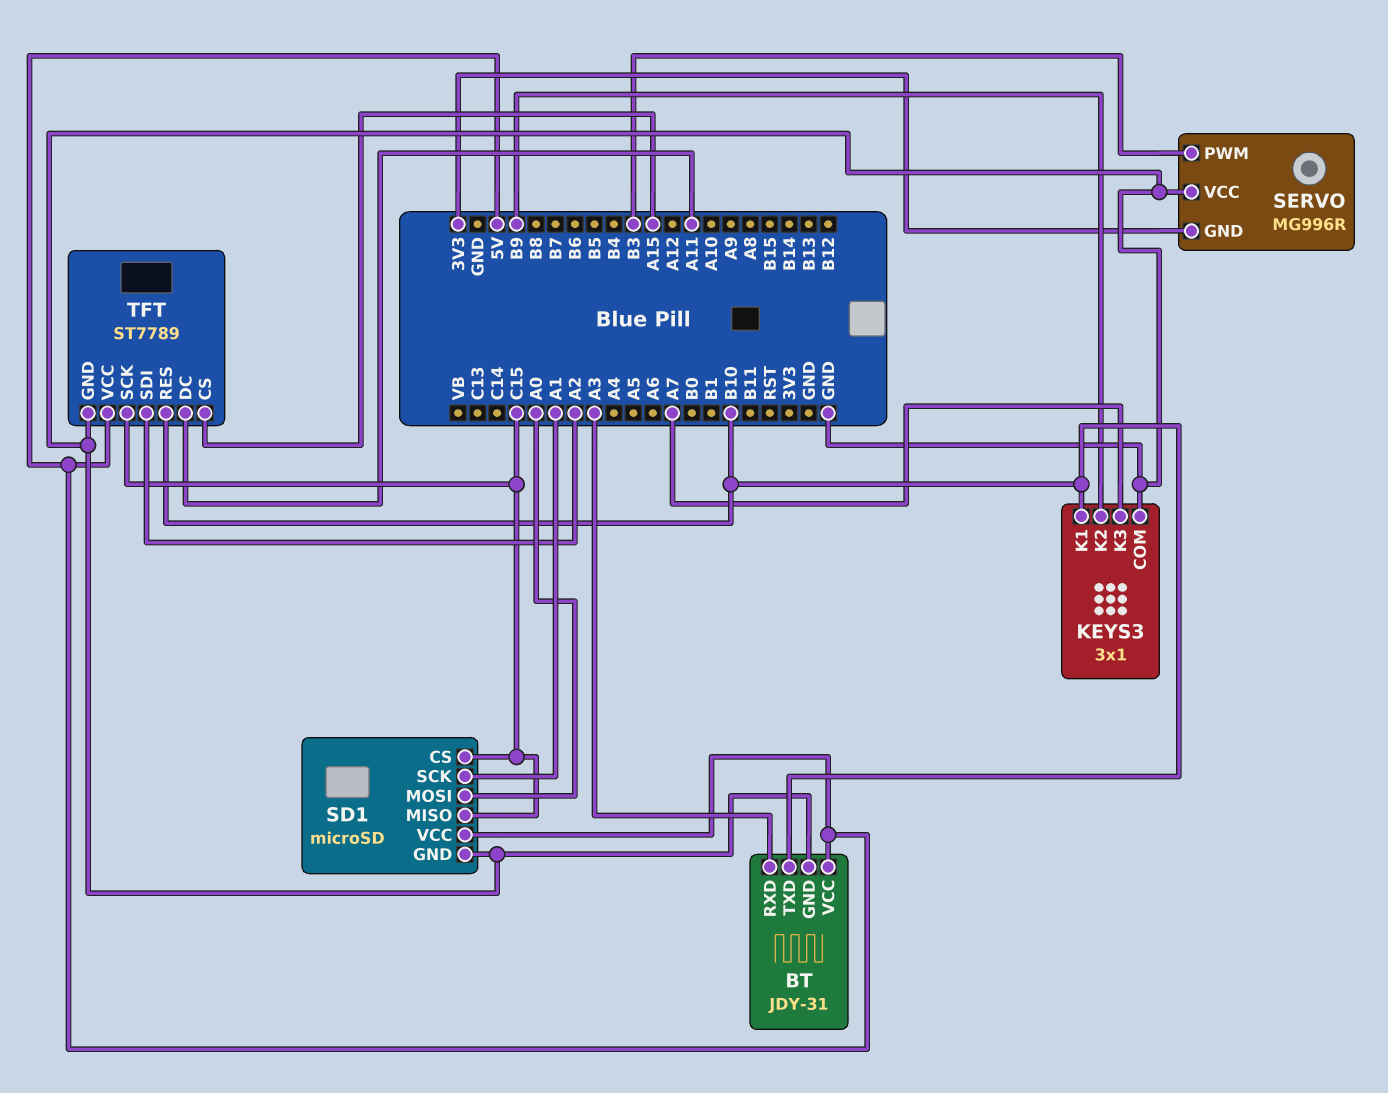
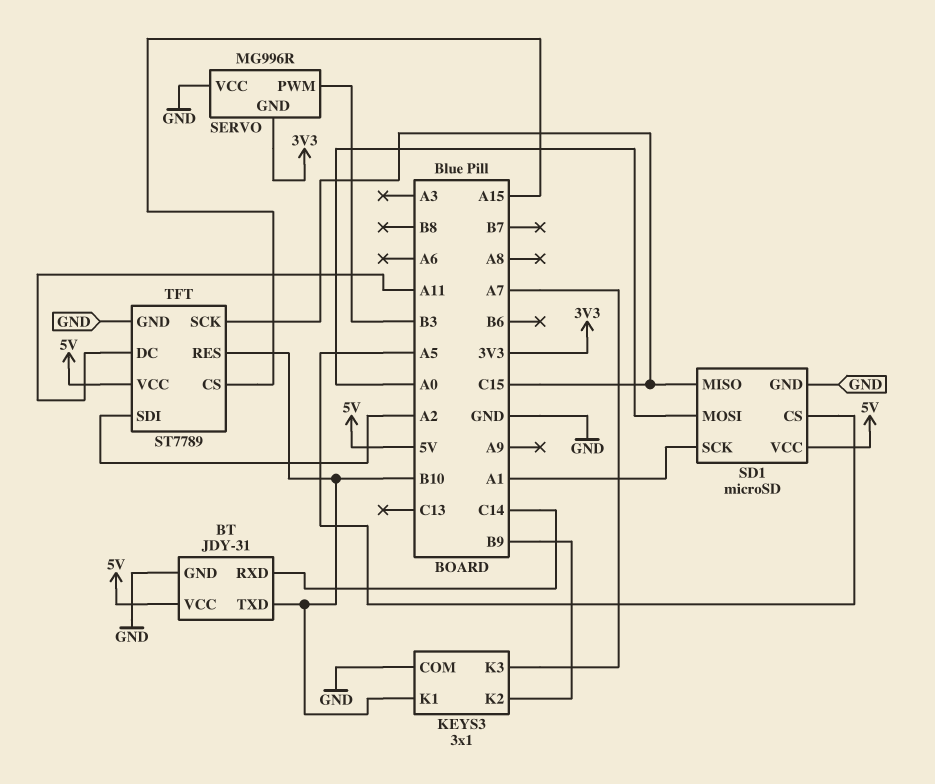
BT pin RXD: A3 -> C14
SD1 pin CS: C15 -> A5

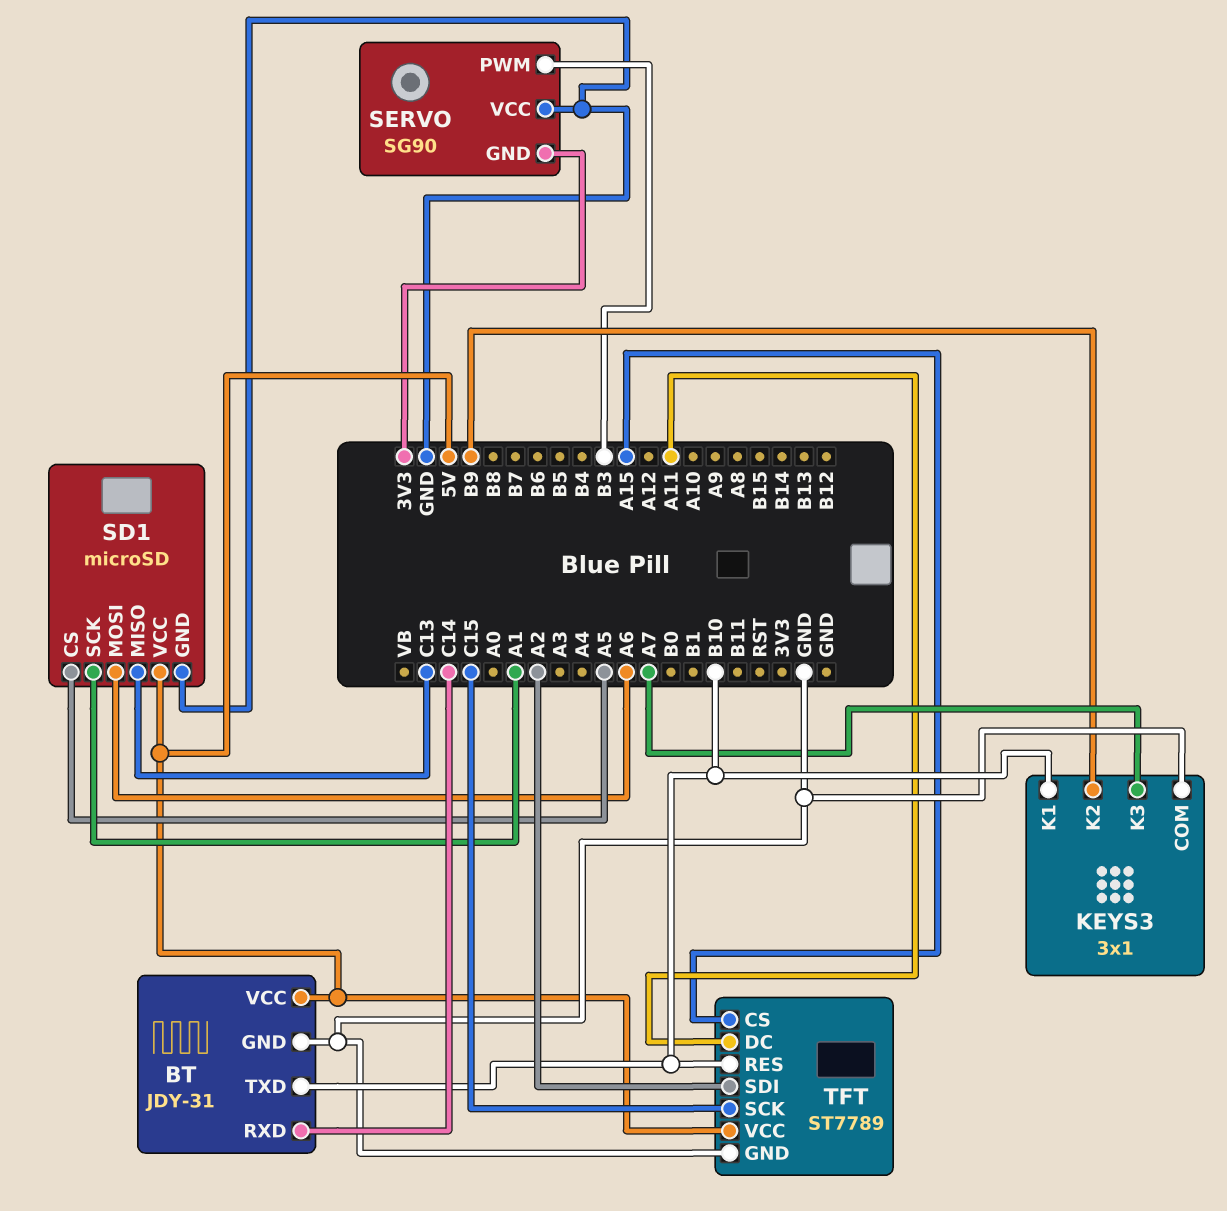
SD1 pin MISO: C15 -> C13
SD1 pin MOSI: A0 -> A6
SERVO: MG996R -> SG90

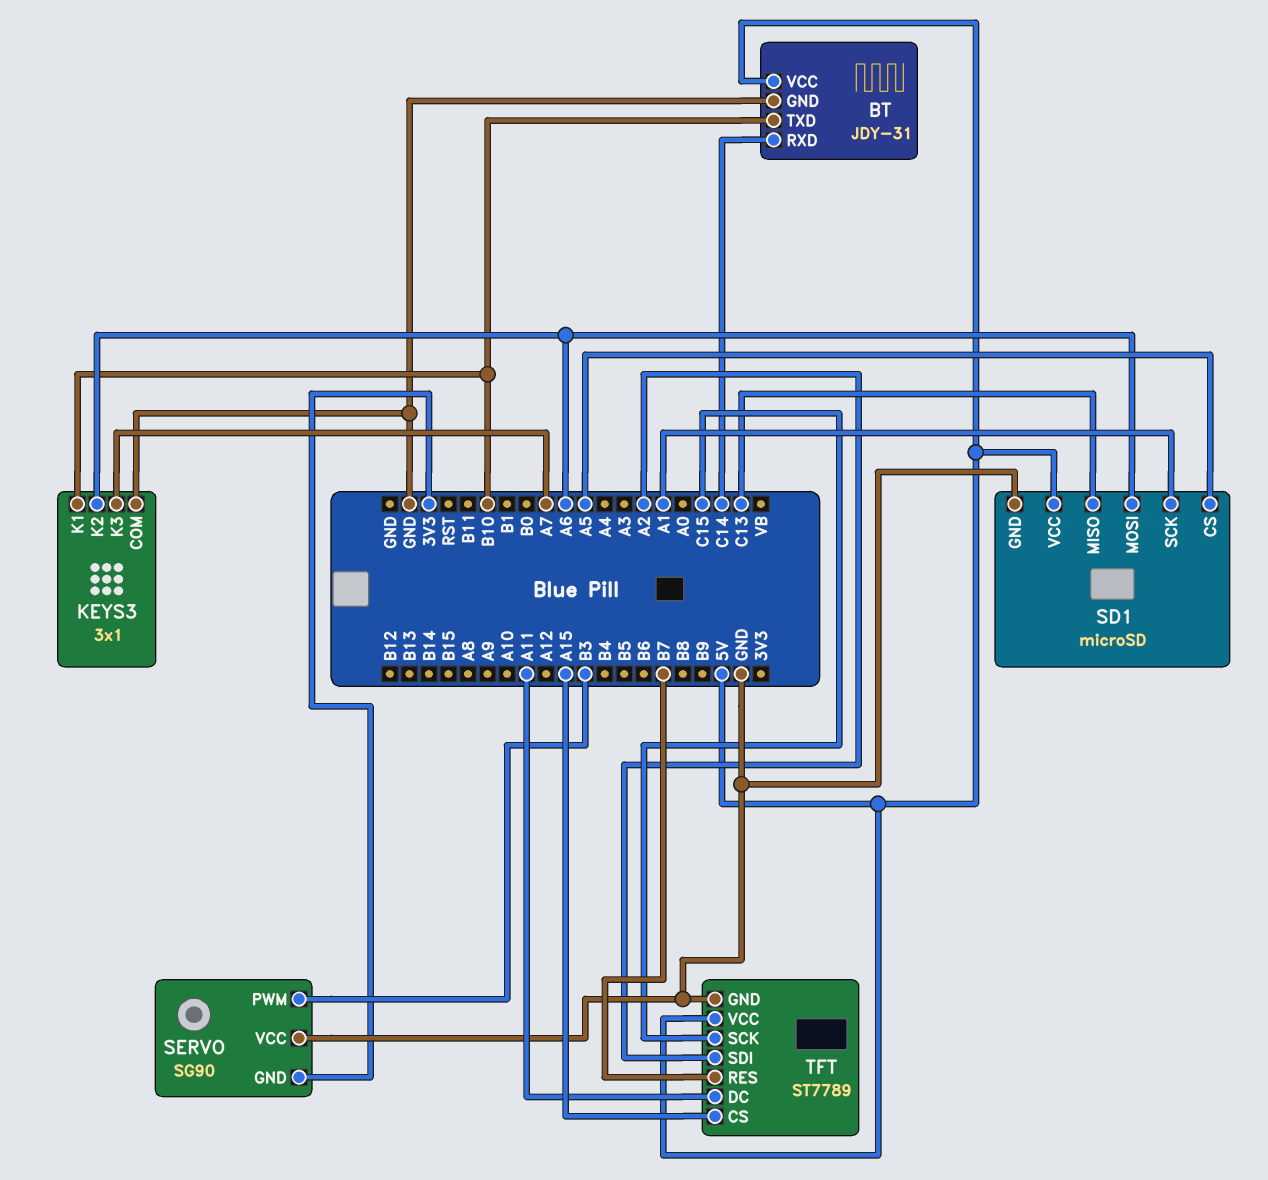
KEYS3 pin K2: B9 -> A6
TFT pin RES: B10 -> B7

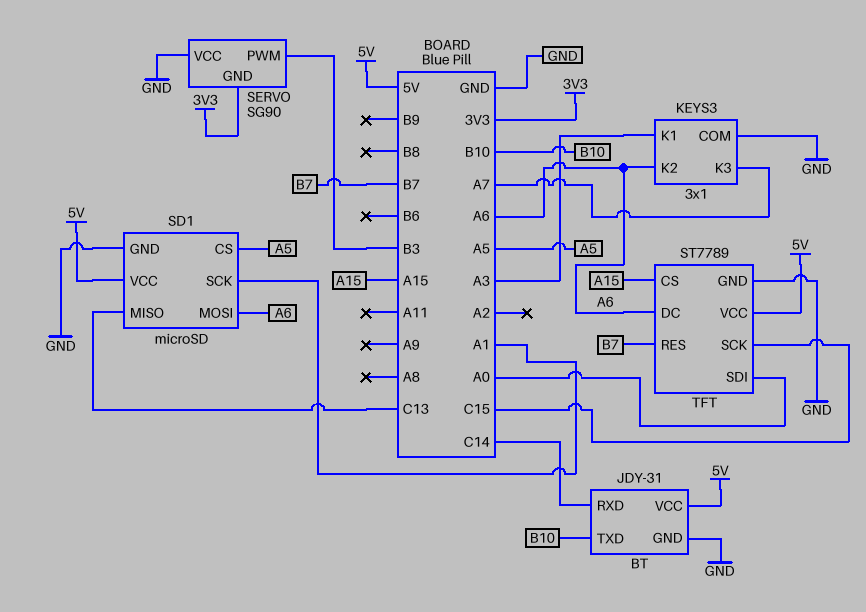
KEYS3 pin K1: B10 -> A3
TFT pin DC: A11 -> A6
TFT pin SDI: A2 -> A0

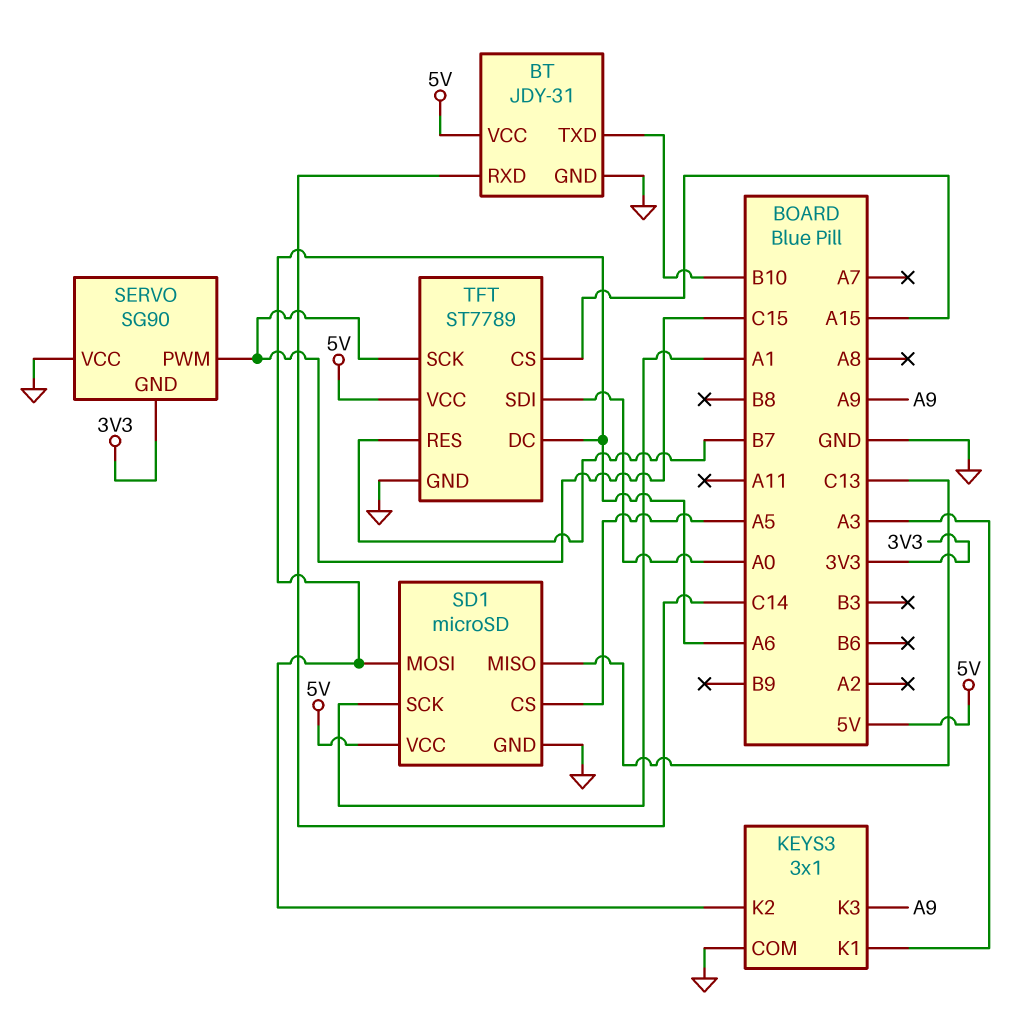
KEYS3 pin K3: A7 -> A9
SERVO pin PWM: B3 -> C15

